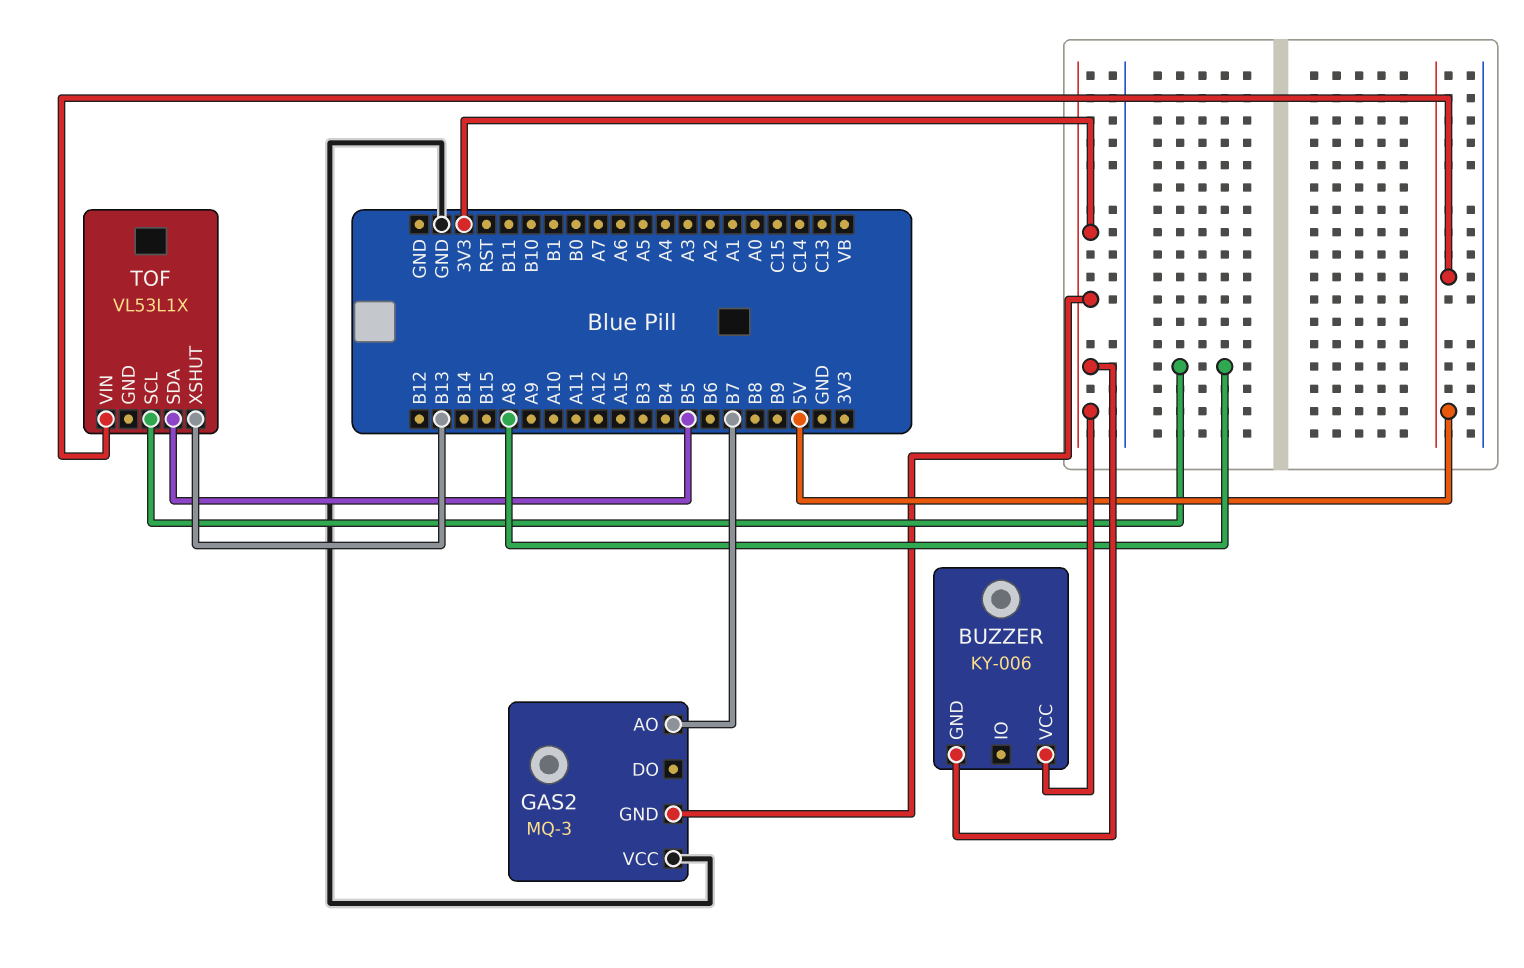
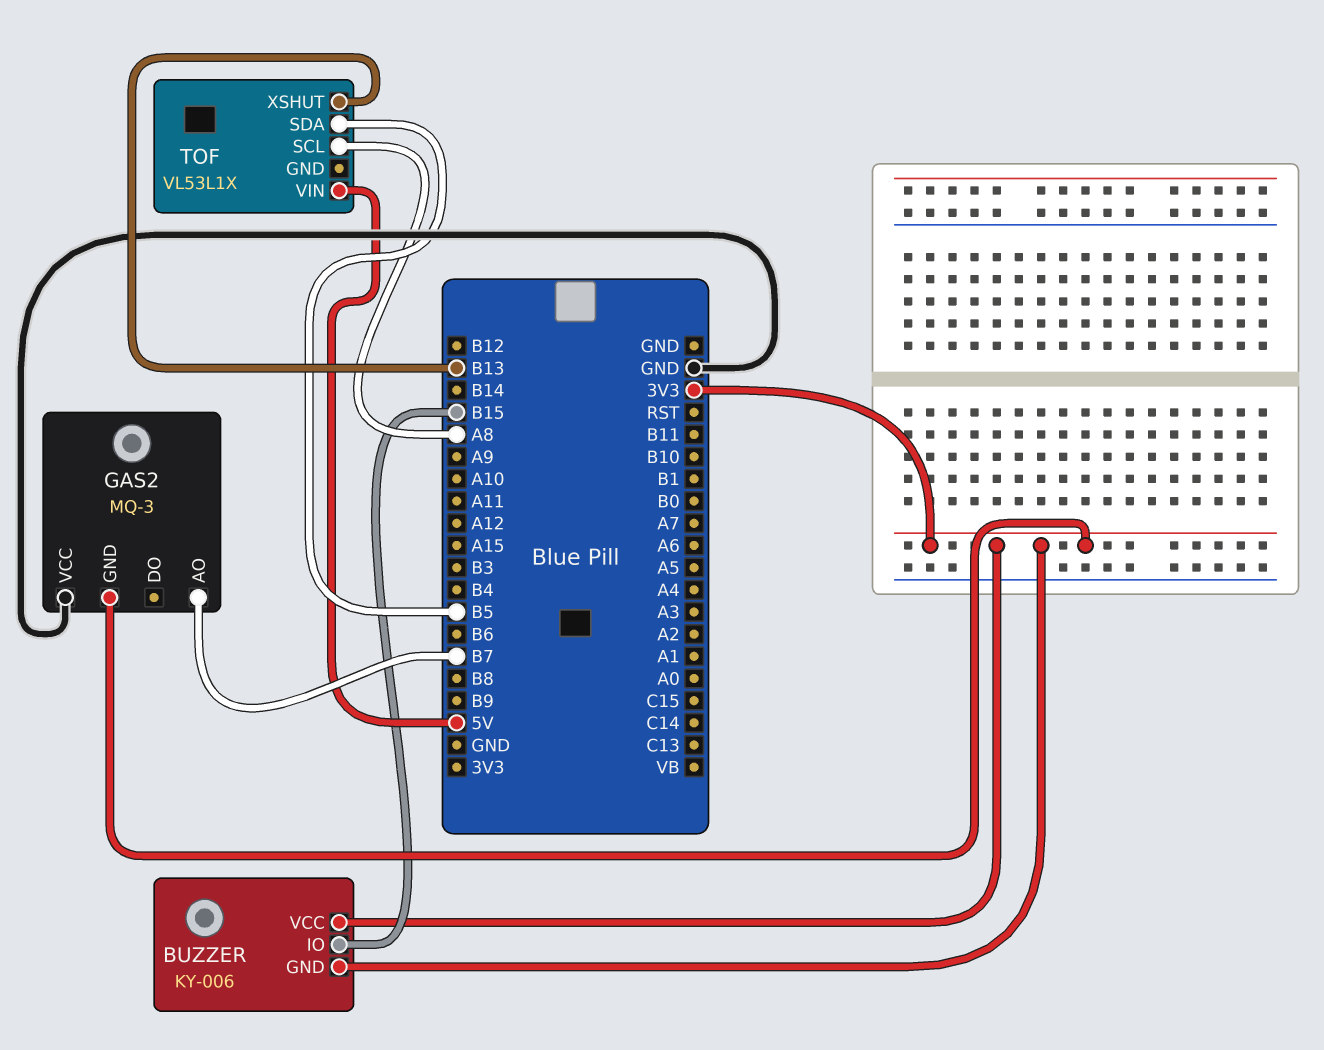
BUZZER pin IO: none -> B15

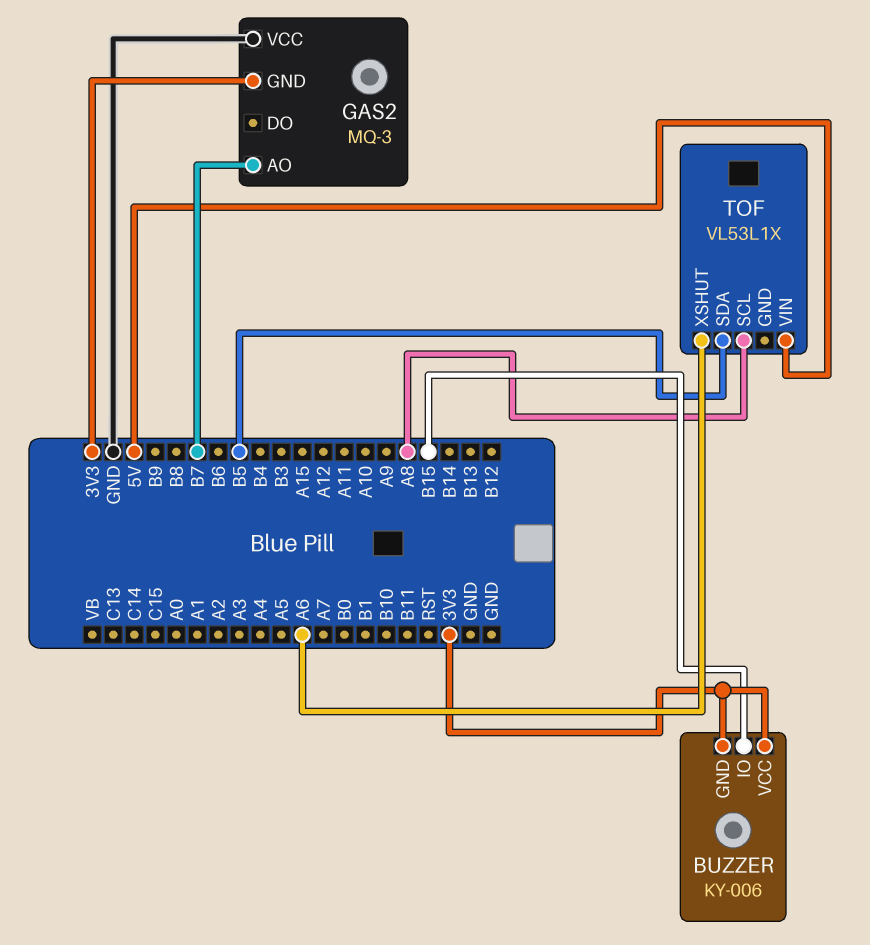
TOF pin XSHUT: B13 -> A6

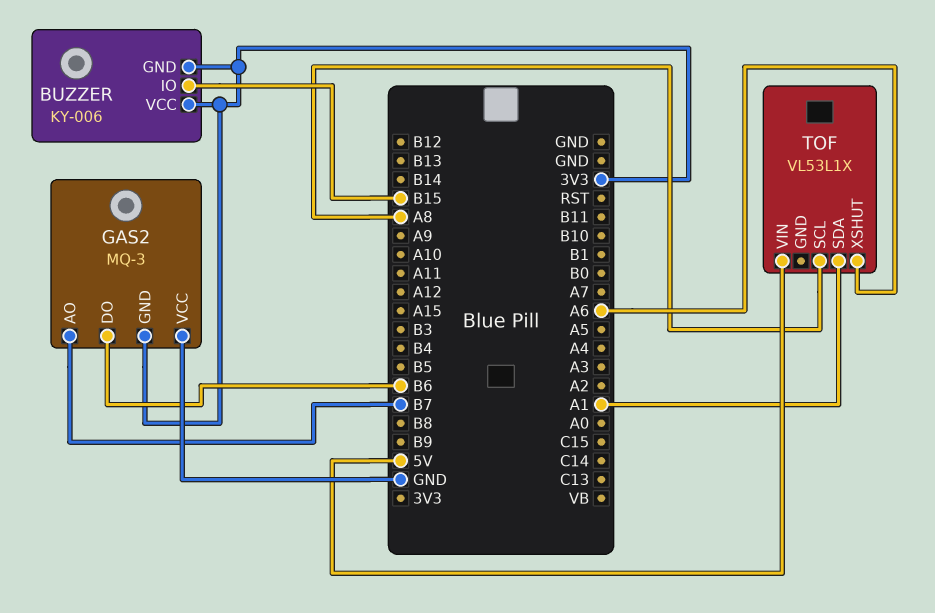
GAS2 pin DO: none -> B6
TOF pin SDA: B5 -> A1

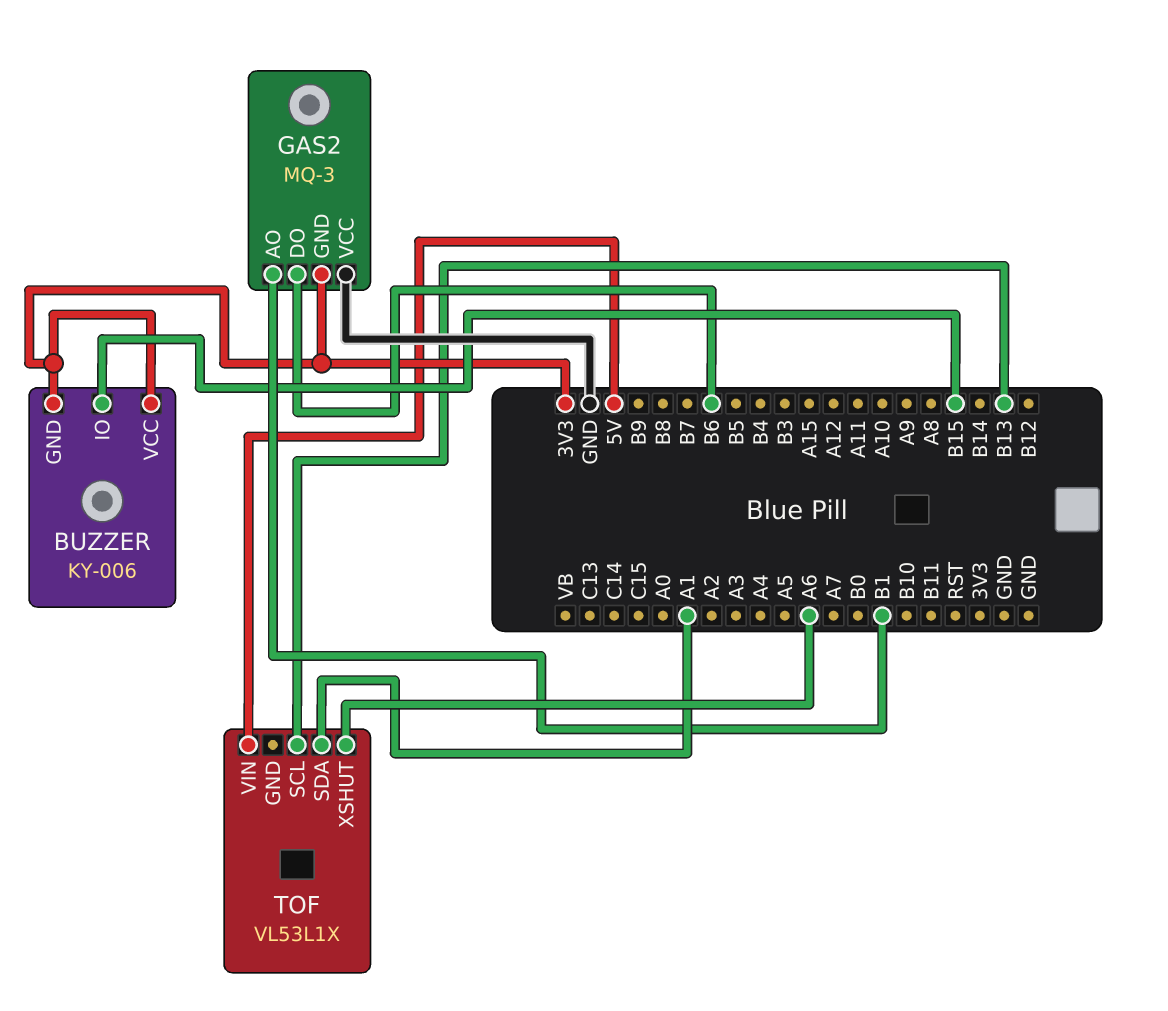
GAS2 pin AO: B7 -> B1
TOF pin SCL: A8 -> B13

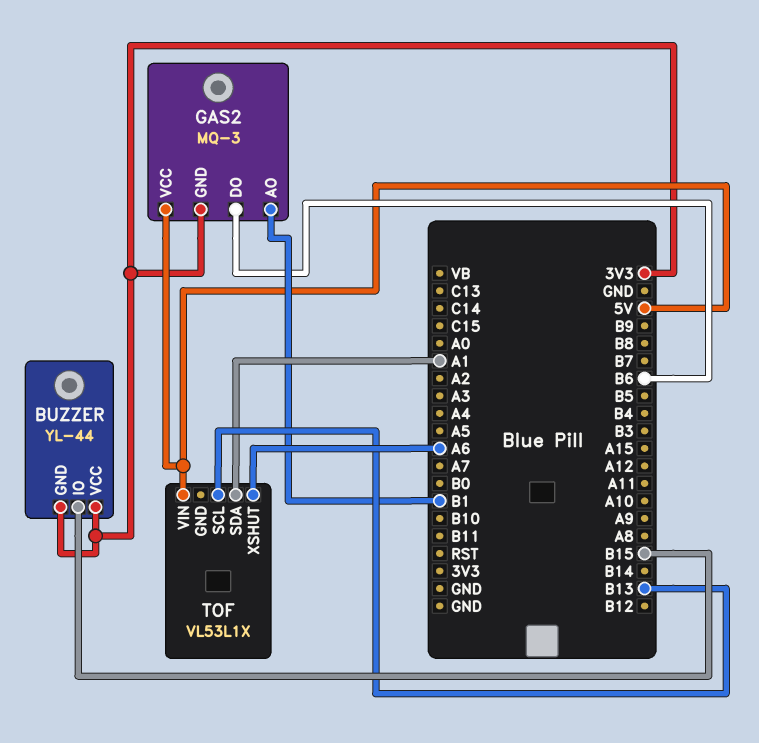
BUZZER: KY-006 -> YL-44
GAS2 pin VCC: GND -> 5V

